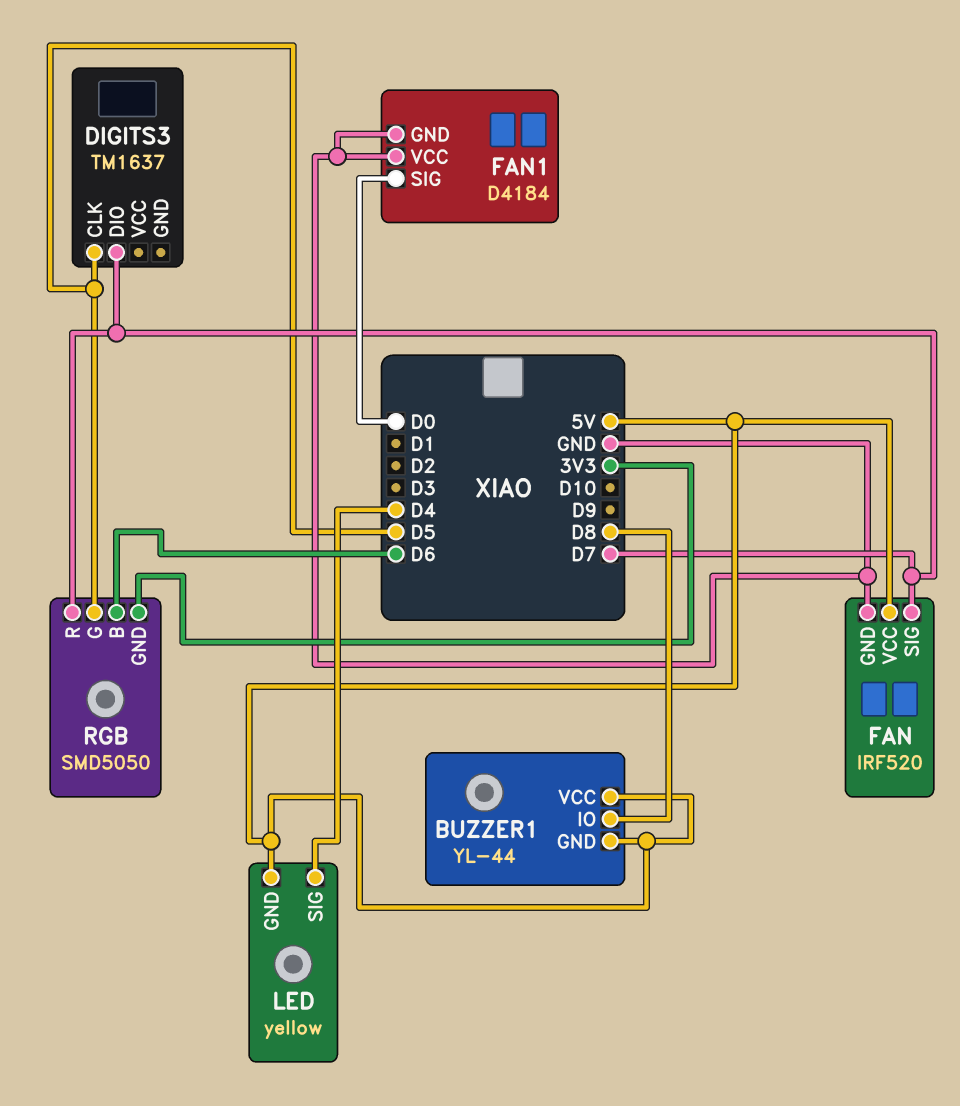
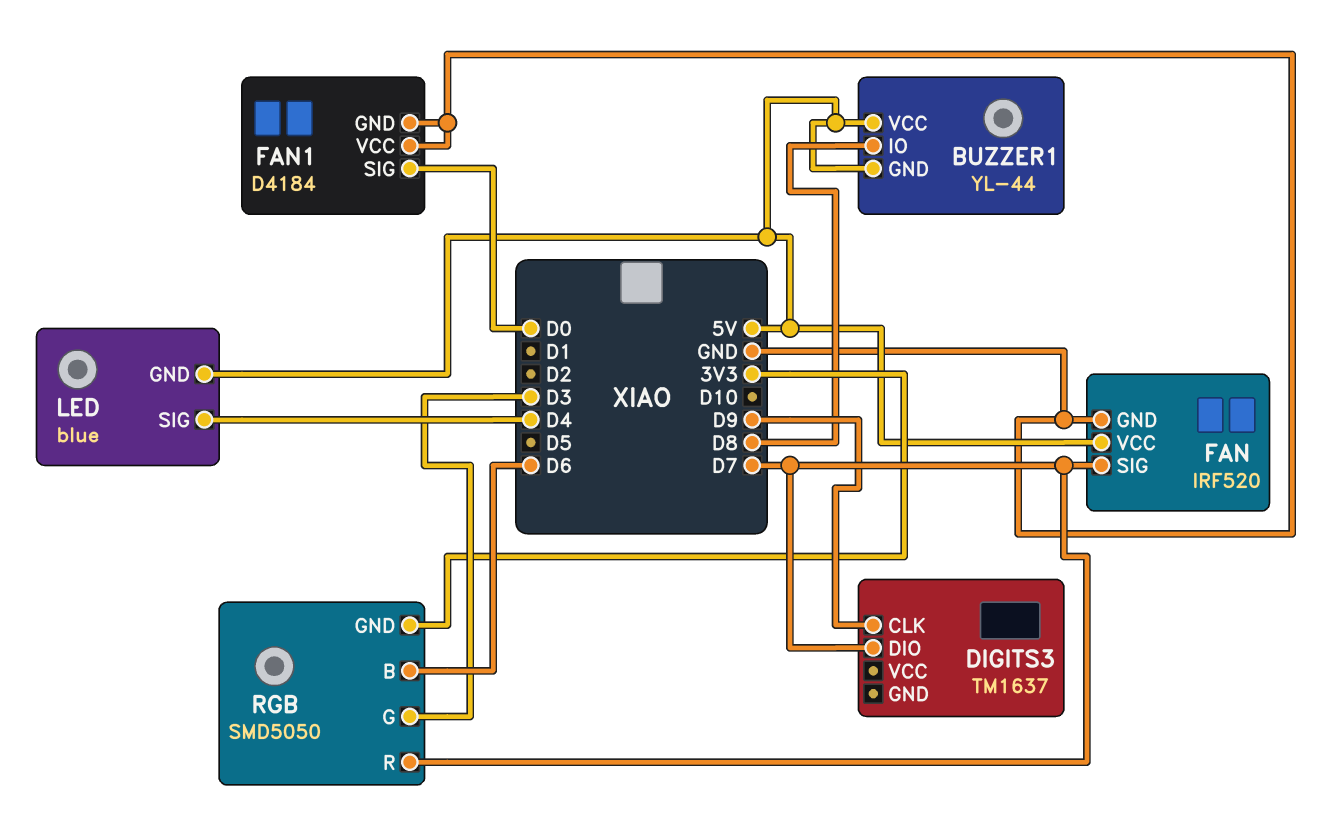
DIGITS3 pin CLK: D5 -> D9
LED: yellow -> blue
RGB pin G: D5 -> D3

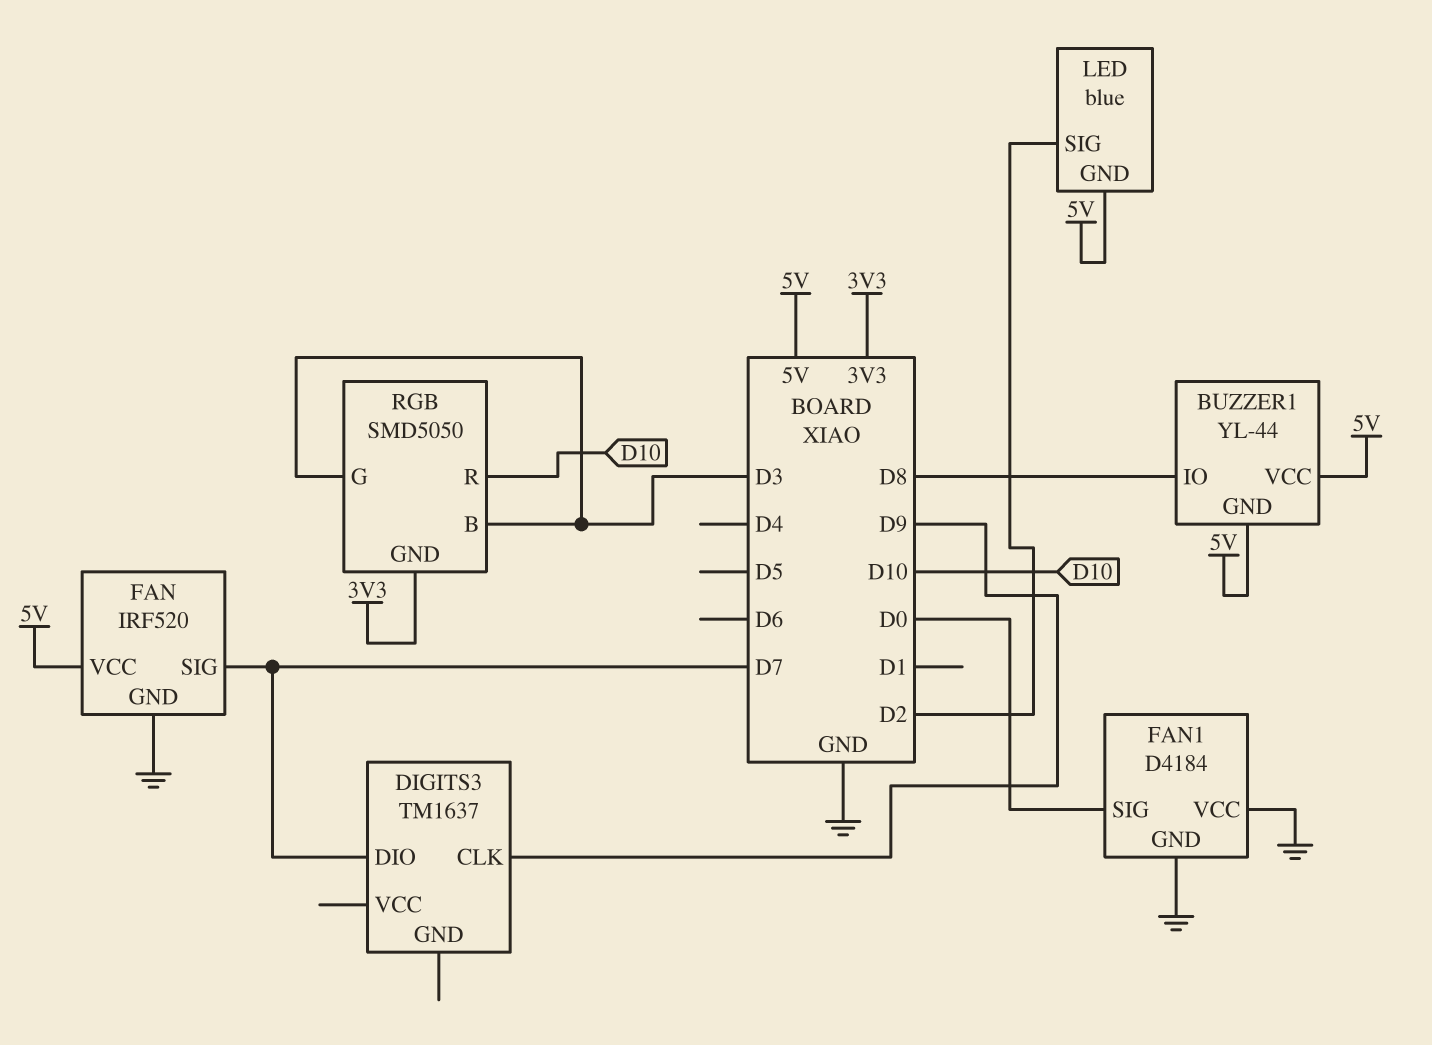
LED pin SIG: D4 -> D2
RGB pin B: D6 -> D3
RGB pin R: D7 -> D10

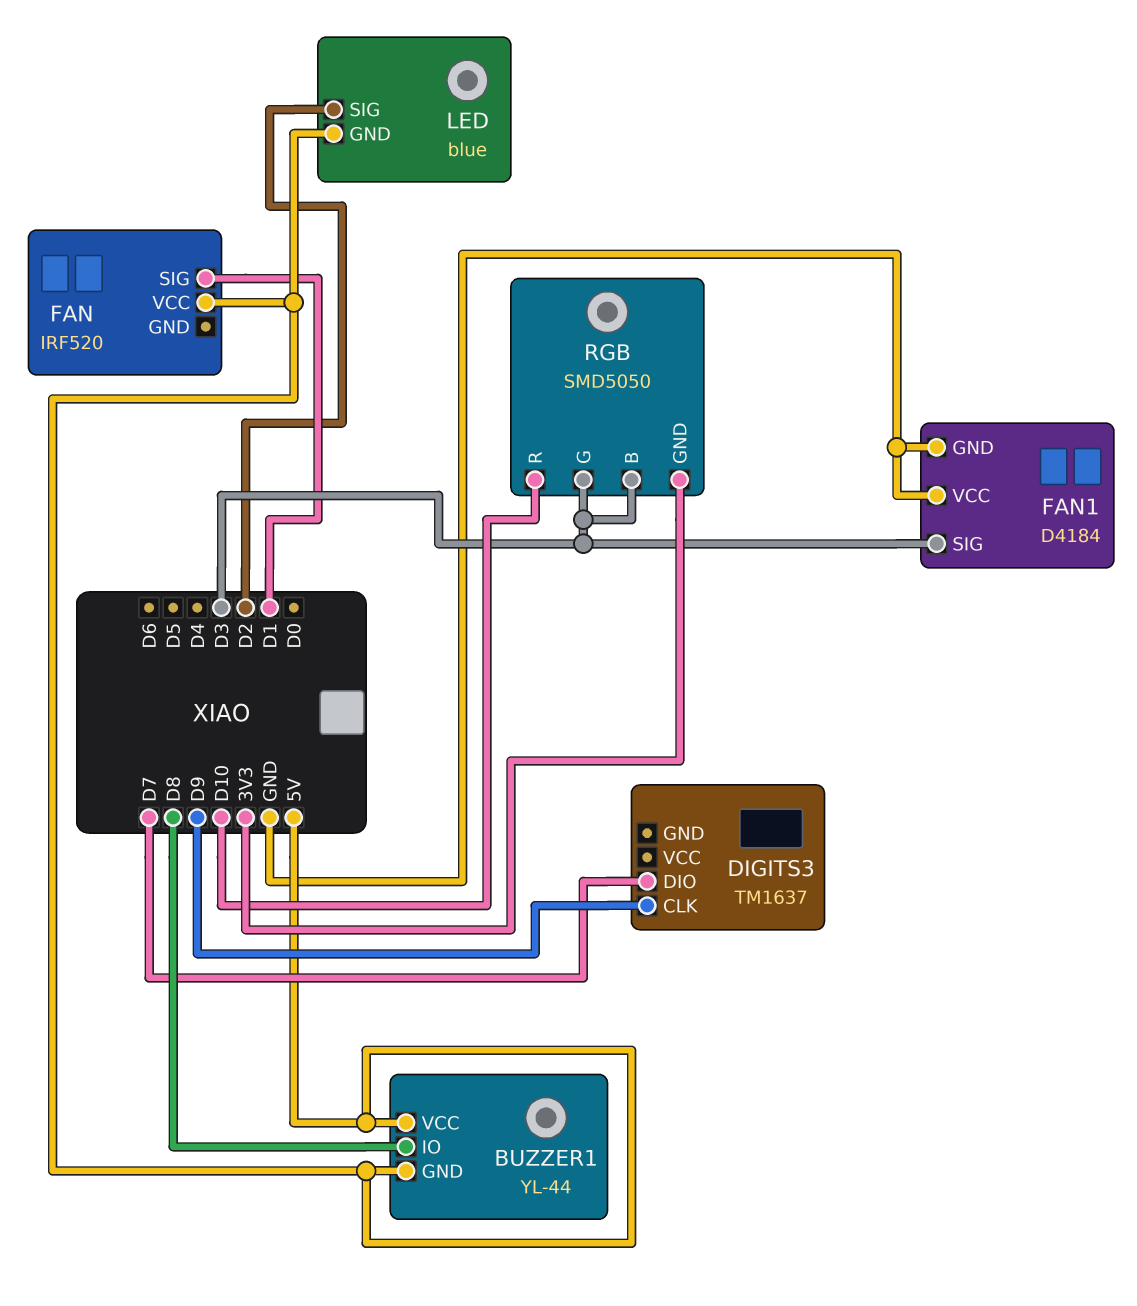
FAN pin GND: GND -> none
FAN pin SIG: D7 -> D1
FAN1 pin SIG: D0 -> D3

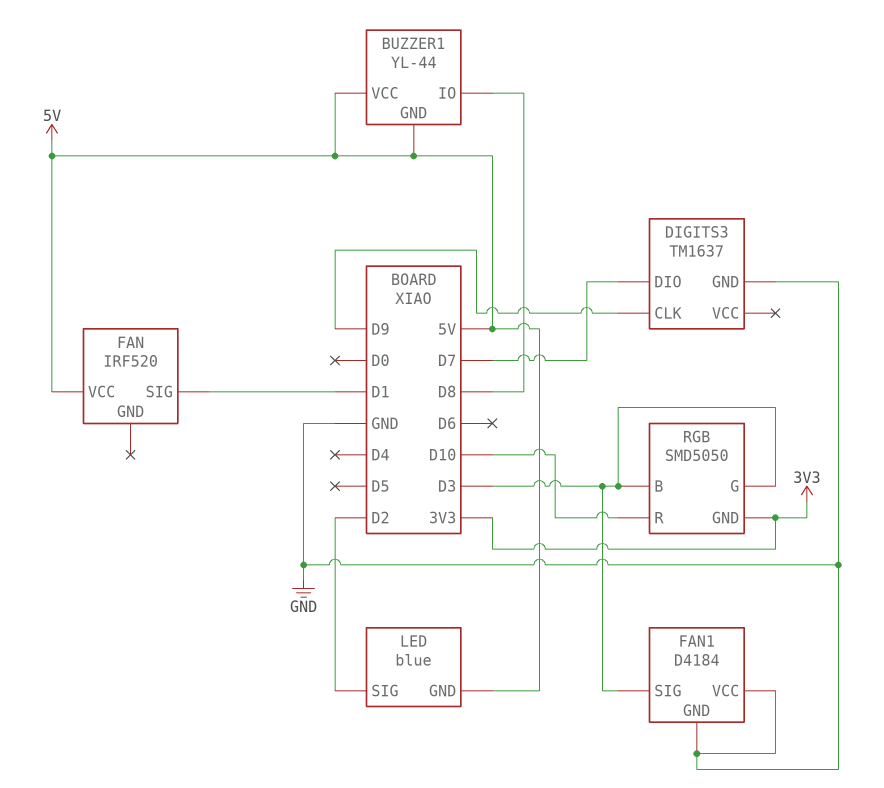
DIGITS3 pin GND: none -> GND

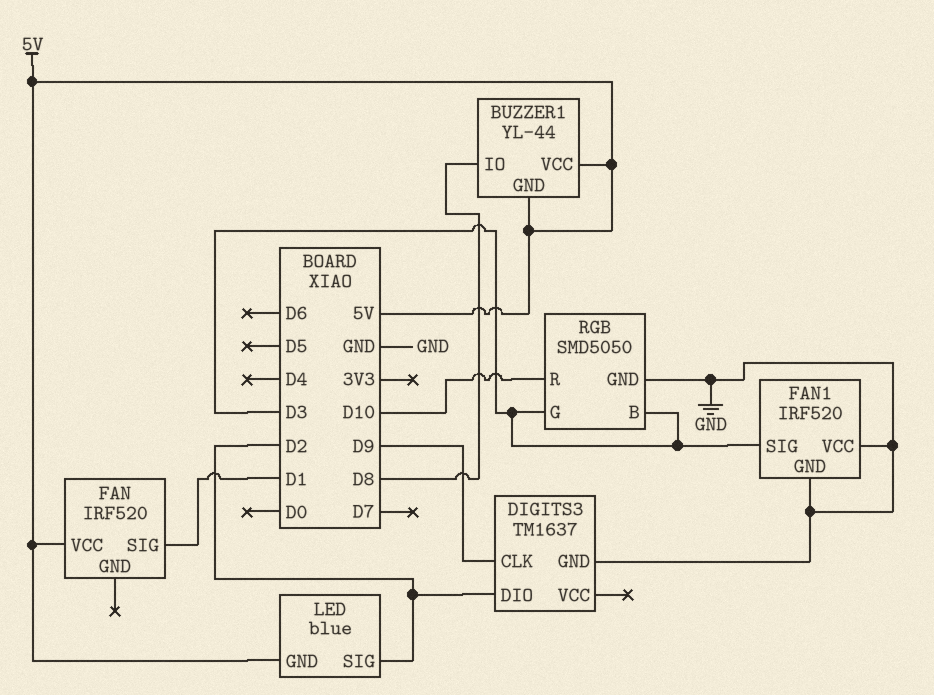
DIGITS3 pin DIO: D7 -> D2
FAN1: D4184 -> IRF520
RGB pin GND: 3V3 -> GND

